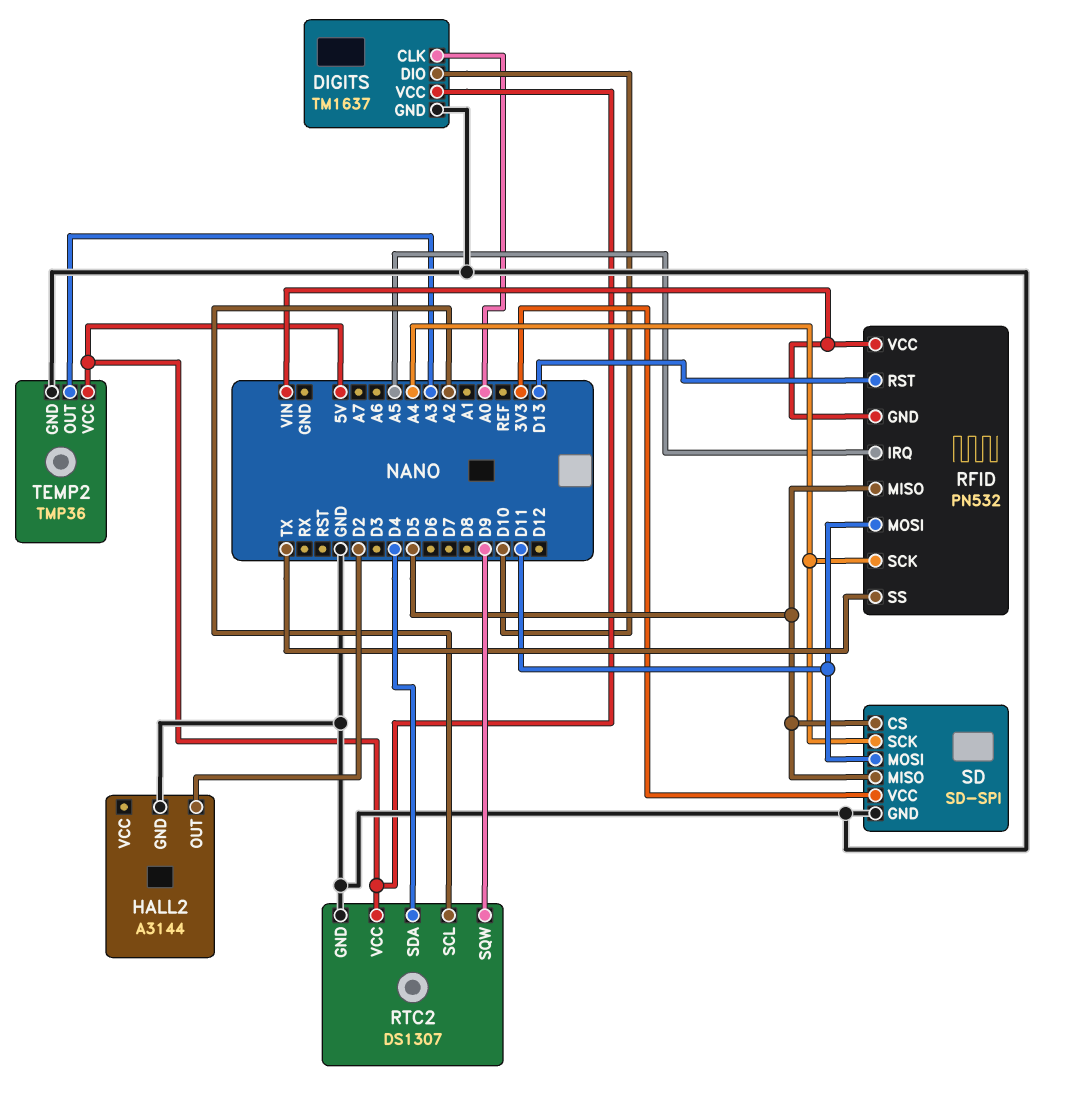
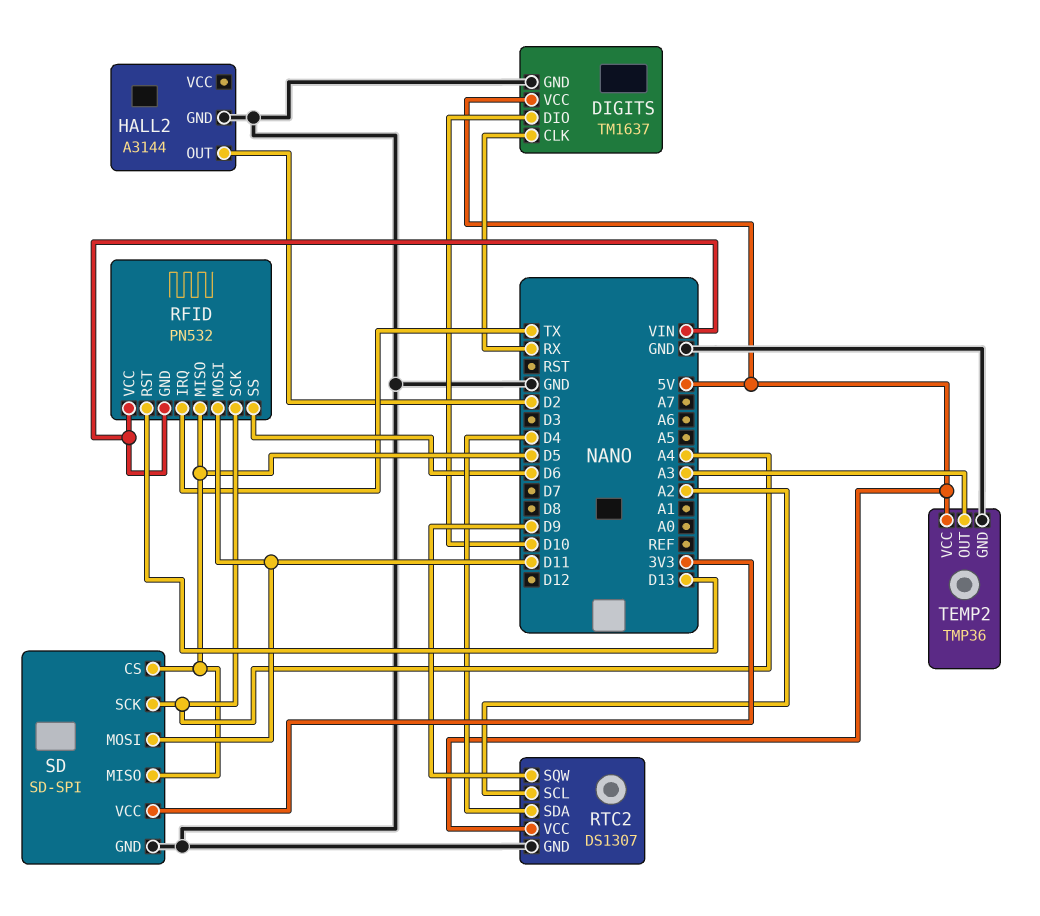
DIGITS pin CLK: A0 -> RX
RFID pin IRQ: A5 -> TX
RFID pin SS: TX -> D6

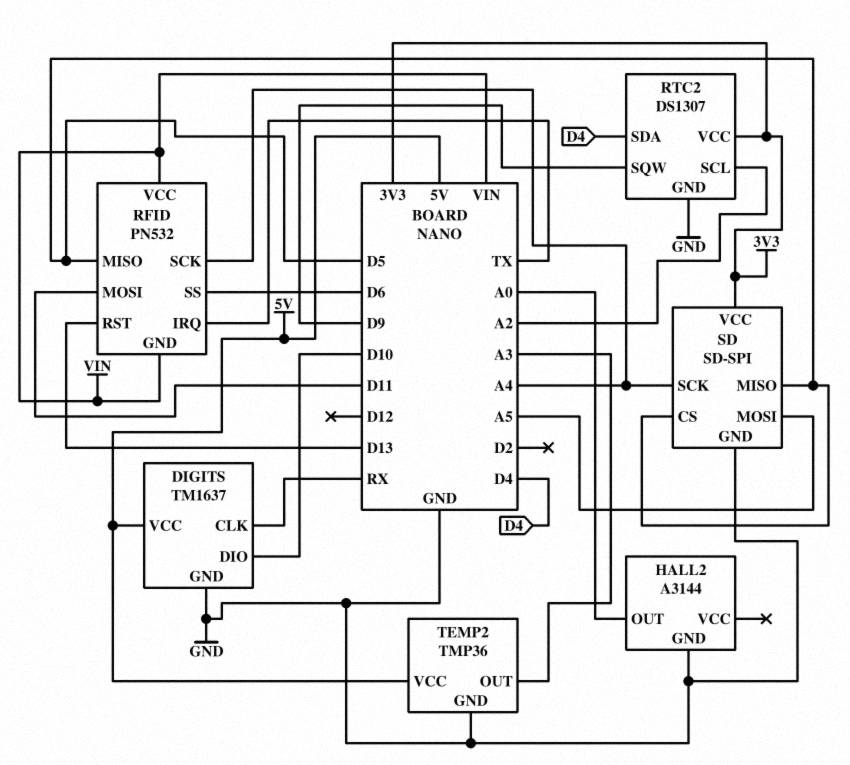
HALL2 pin OUT: D2 -> A0
RTC2 pin VCC: 5V -> 3V3
SD pin MOSI: D11 -> A5

